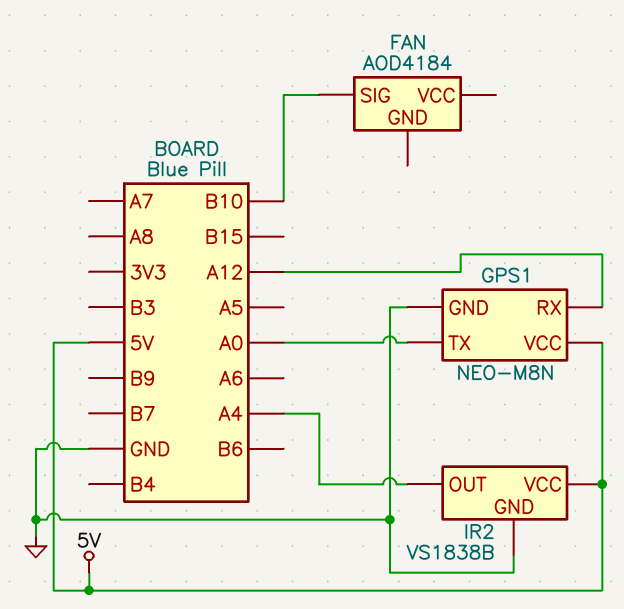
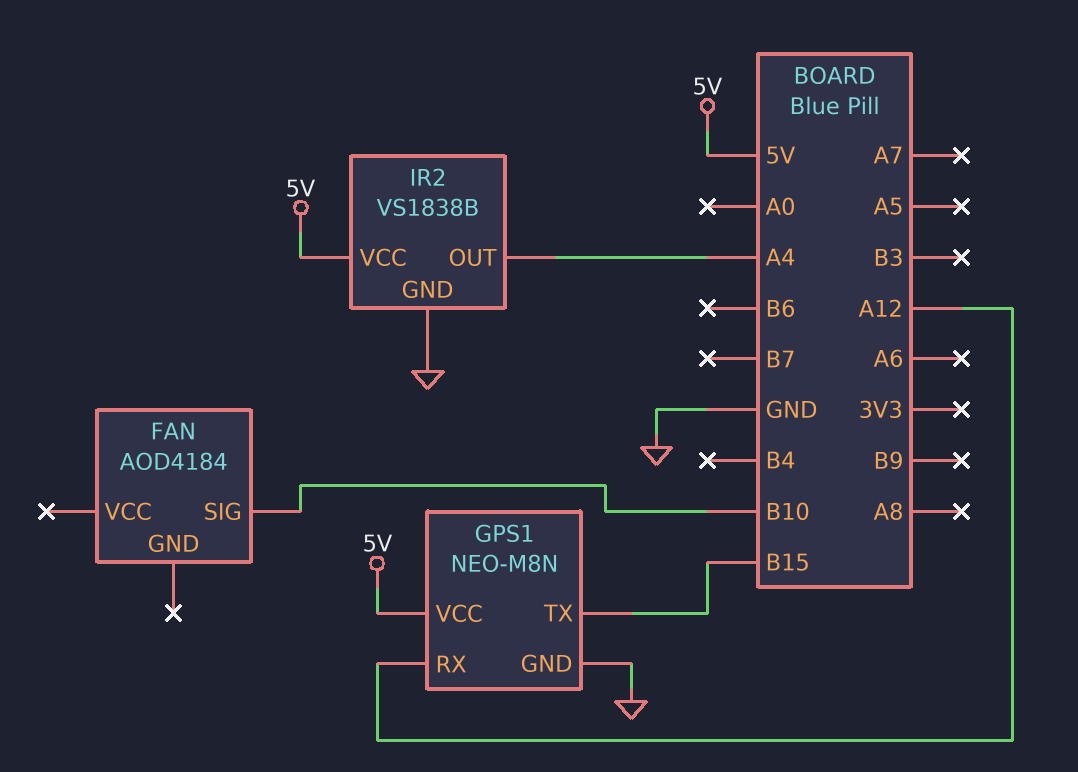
GPS1 pin TX: A0 -> B15

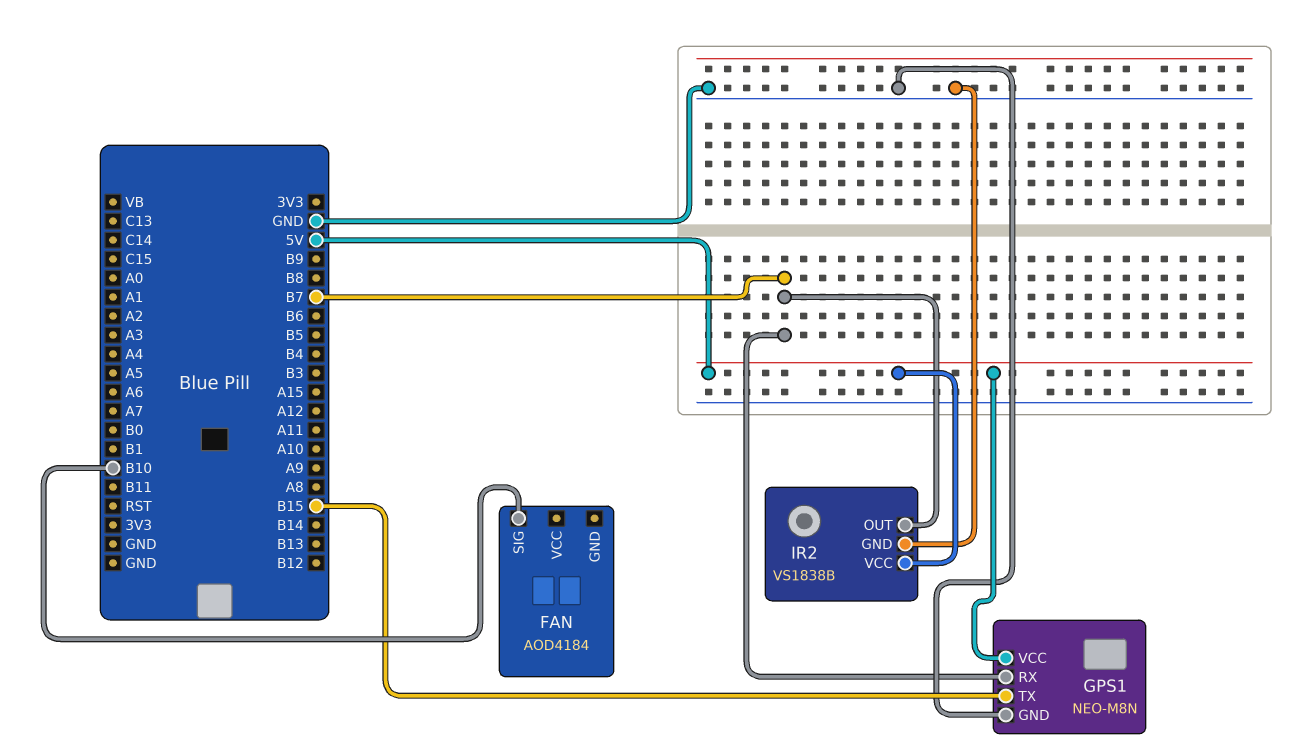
GPS1 pin RX: A12 -> B7
IR2 pin OUT: A4 -> B7

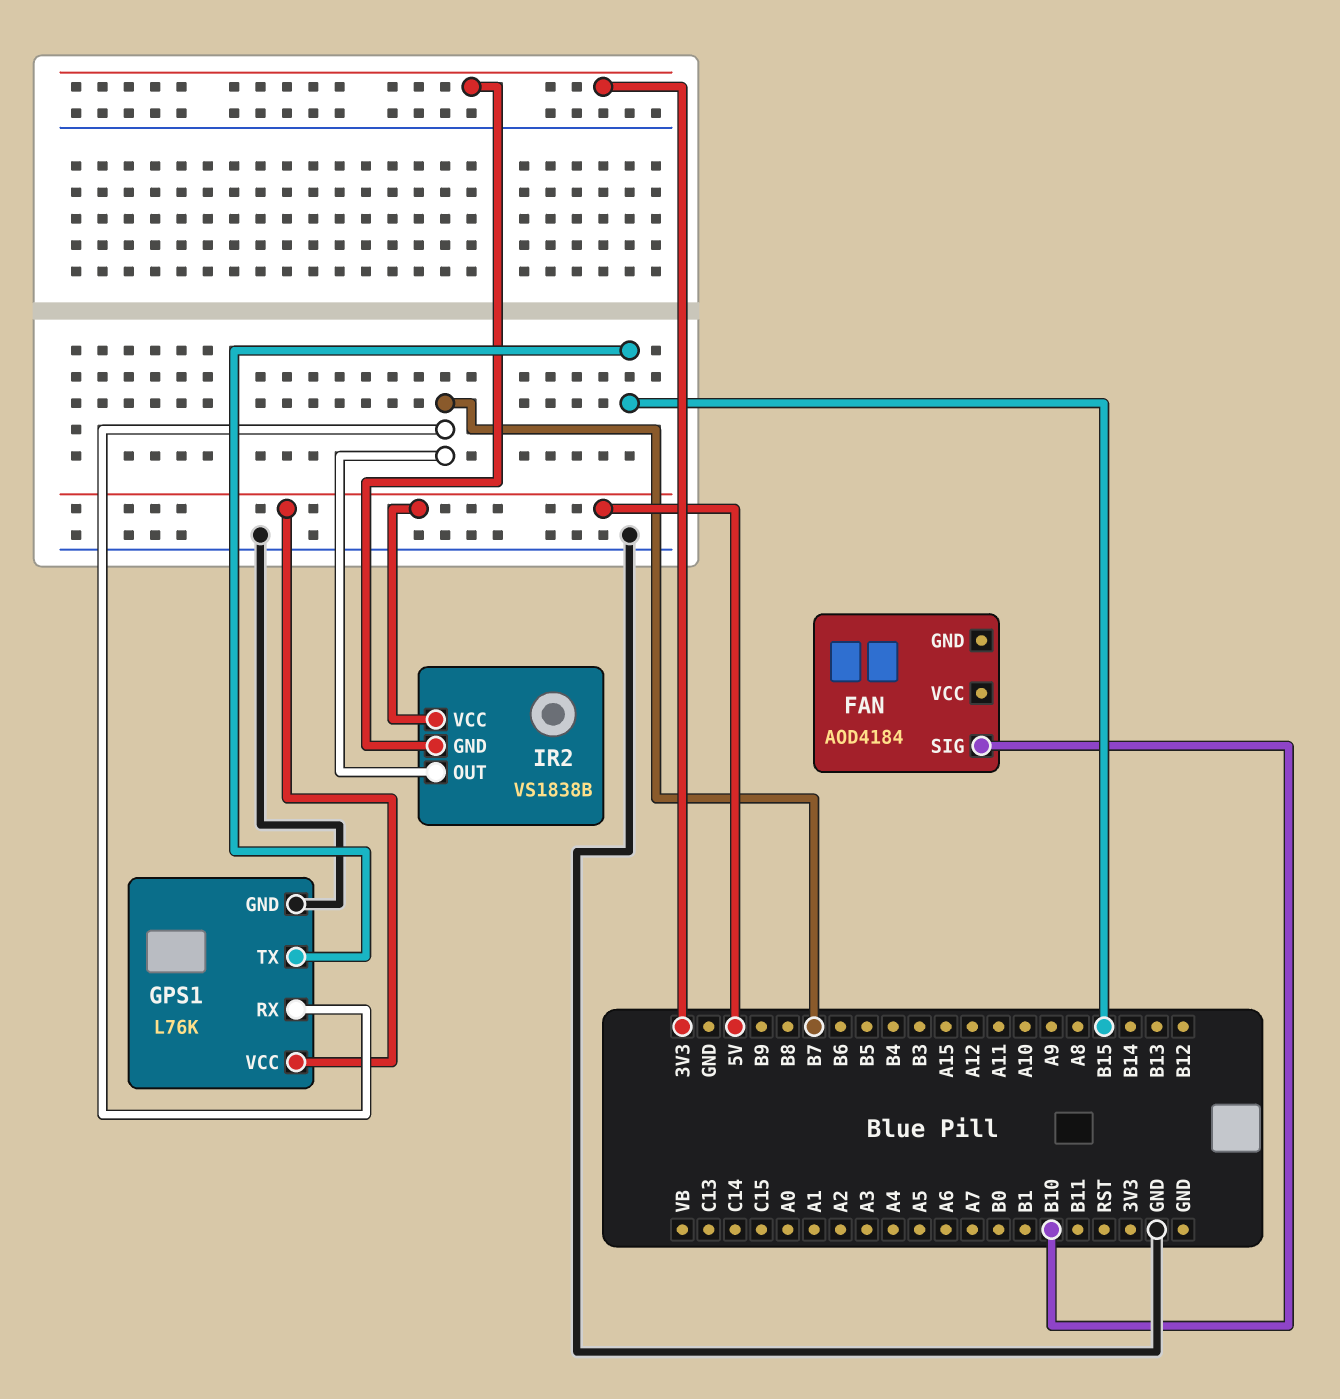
GPS1: NEO-M8N -> L76K
IR2 pin GND: GND -> 3V3

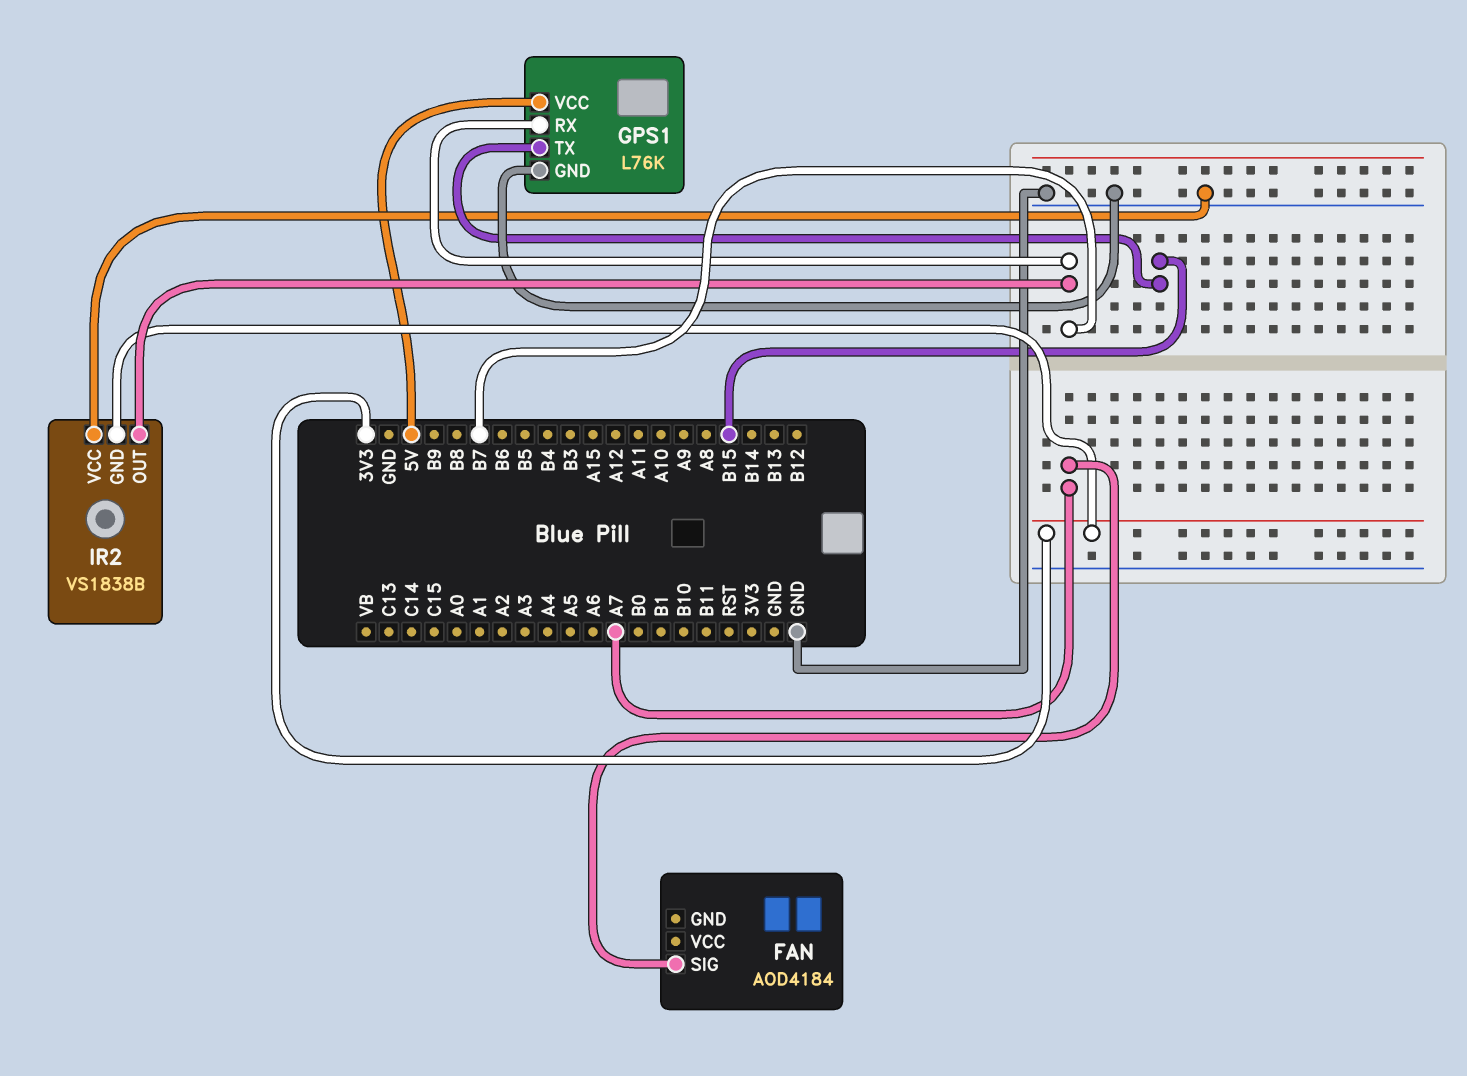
FAN pin SIG: B10 -> A7
IR2 pin VCC: 5V -> GND

